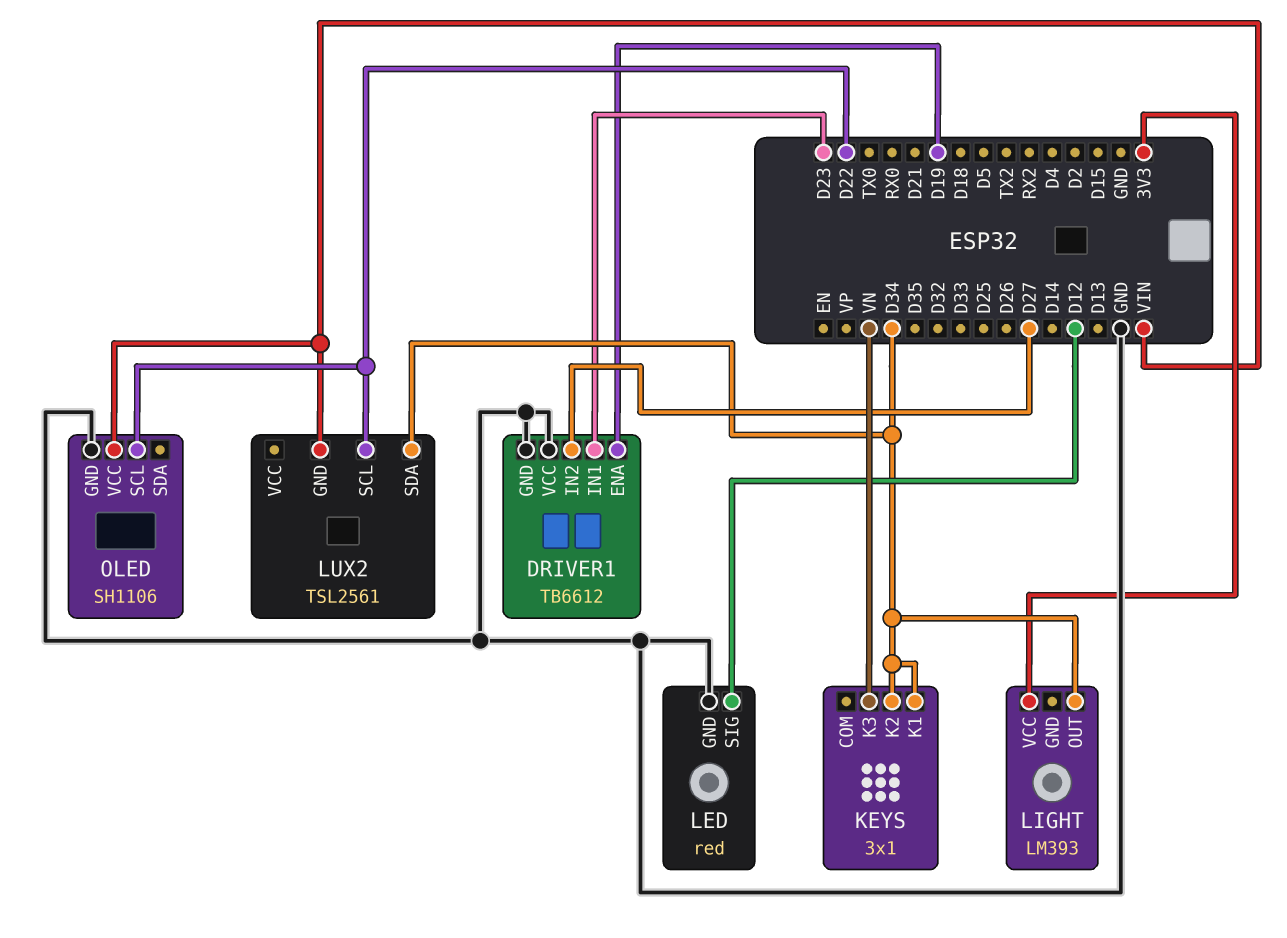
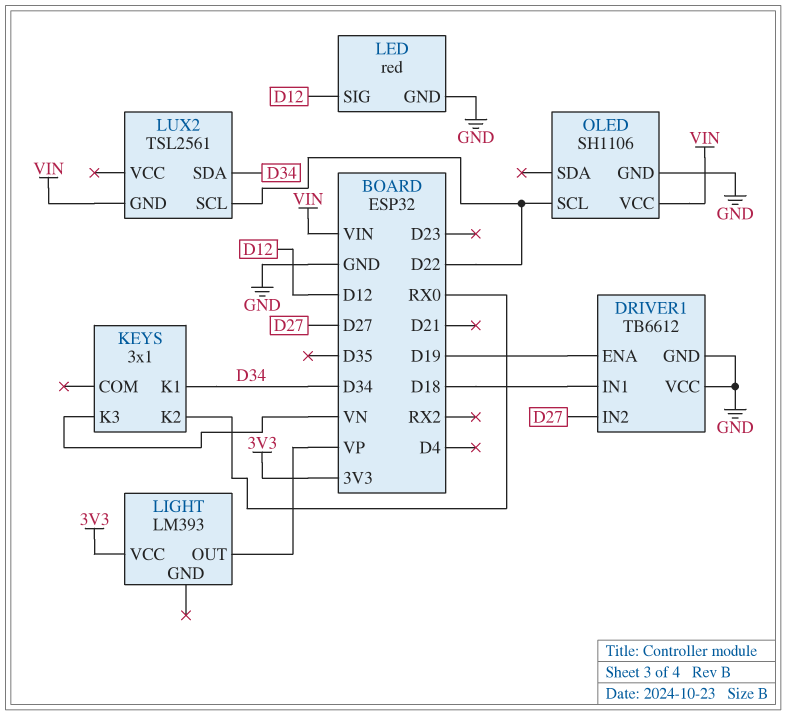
DRIVER1 pin IN1: D23 -> D18
KEYS pin K2: D34 -> RX0
LIGHT pin OUT: D34 -> VP

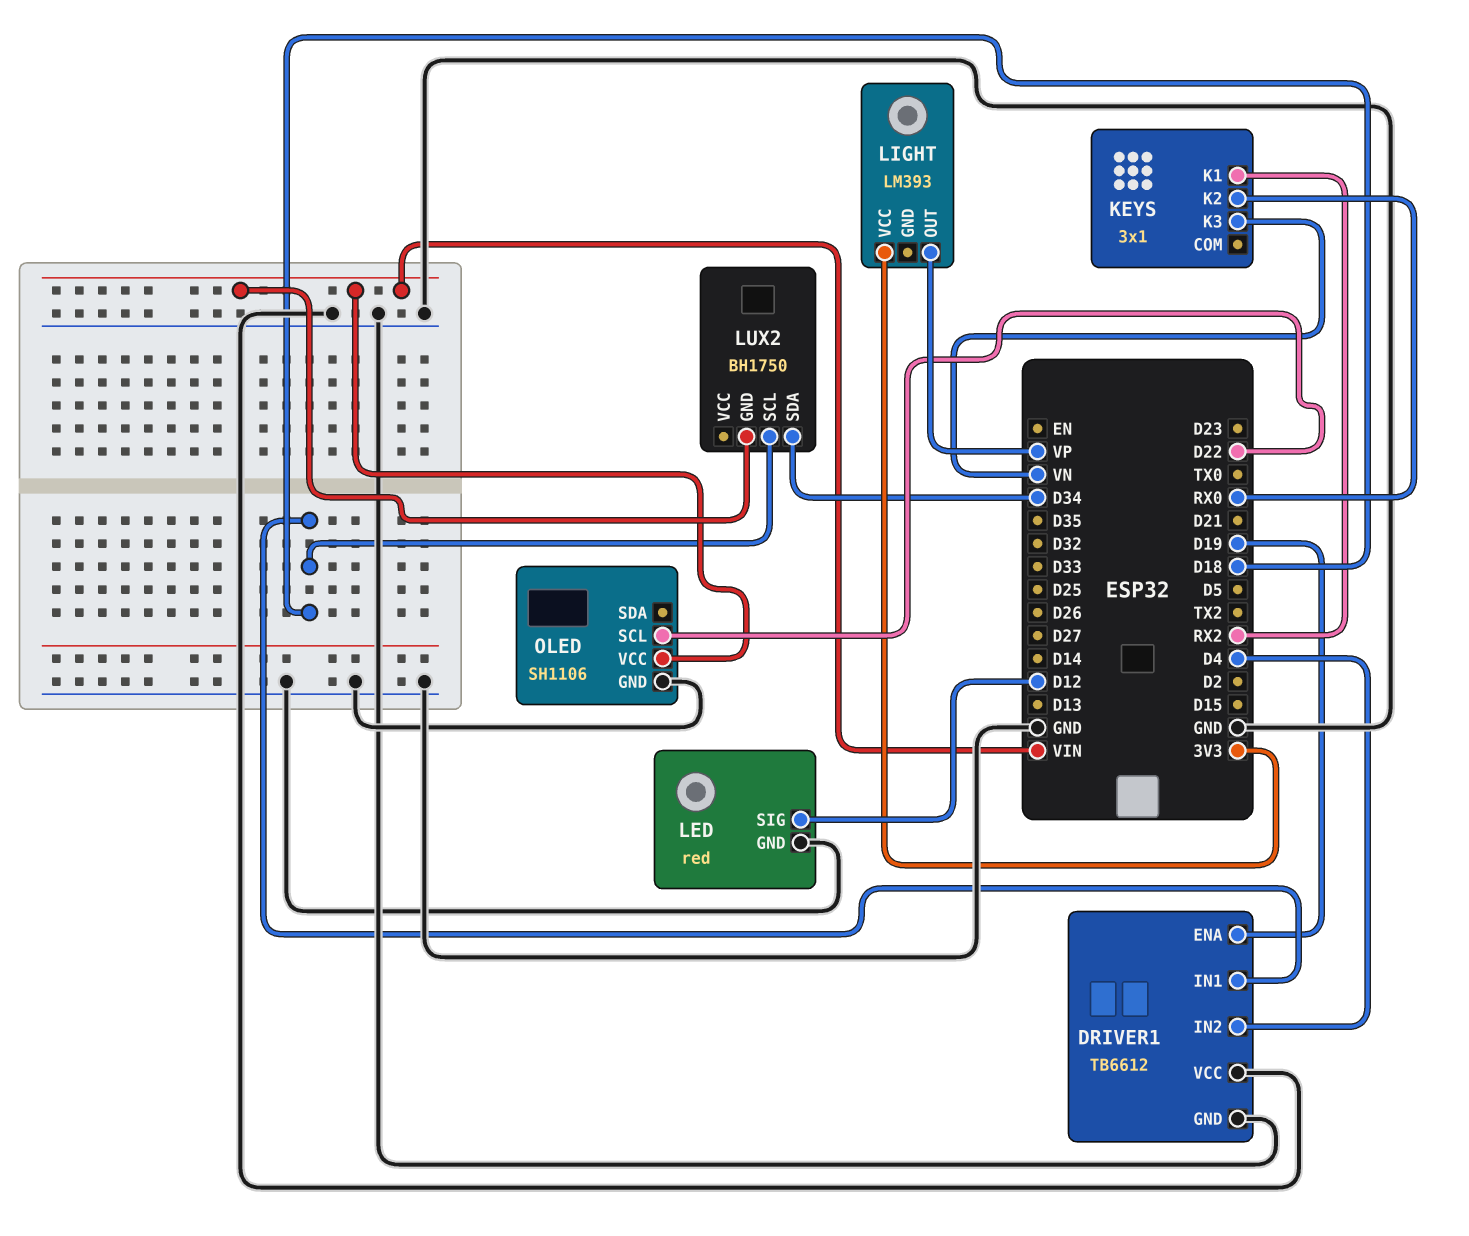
DRIVER1 pin IN2: D27 -> D4
KEYS pin K1: D34 -> RX2
LUX2: TSL2561 -> BH1750
LUX2 pin SCL: D22 -> D18

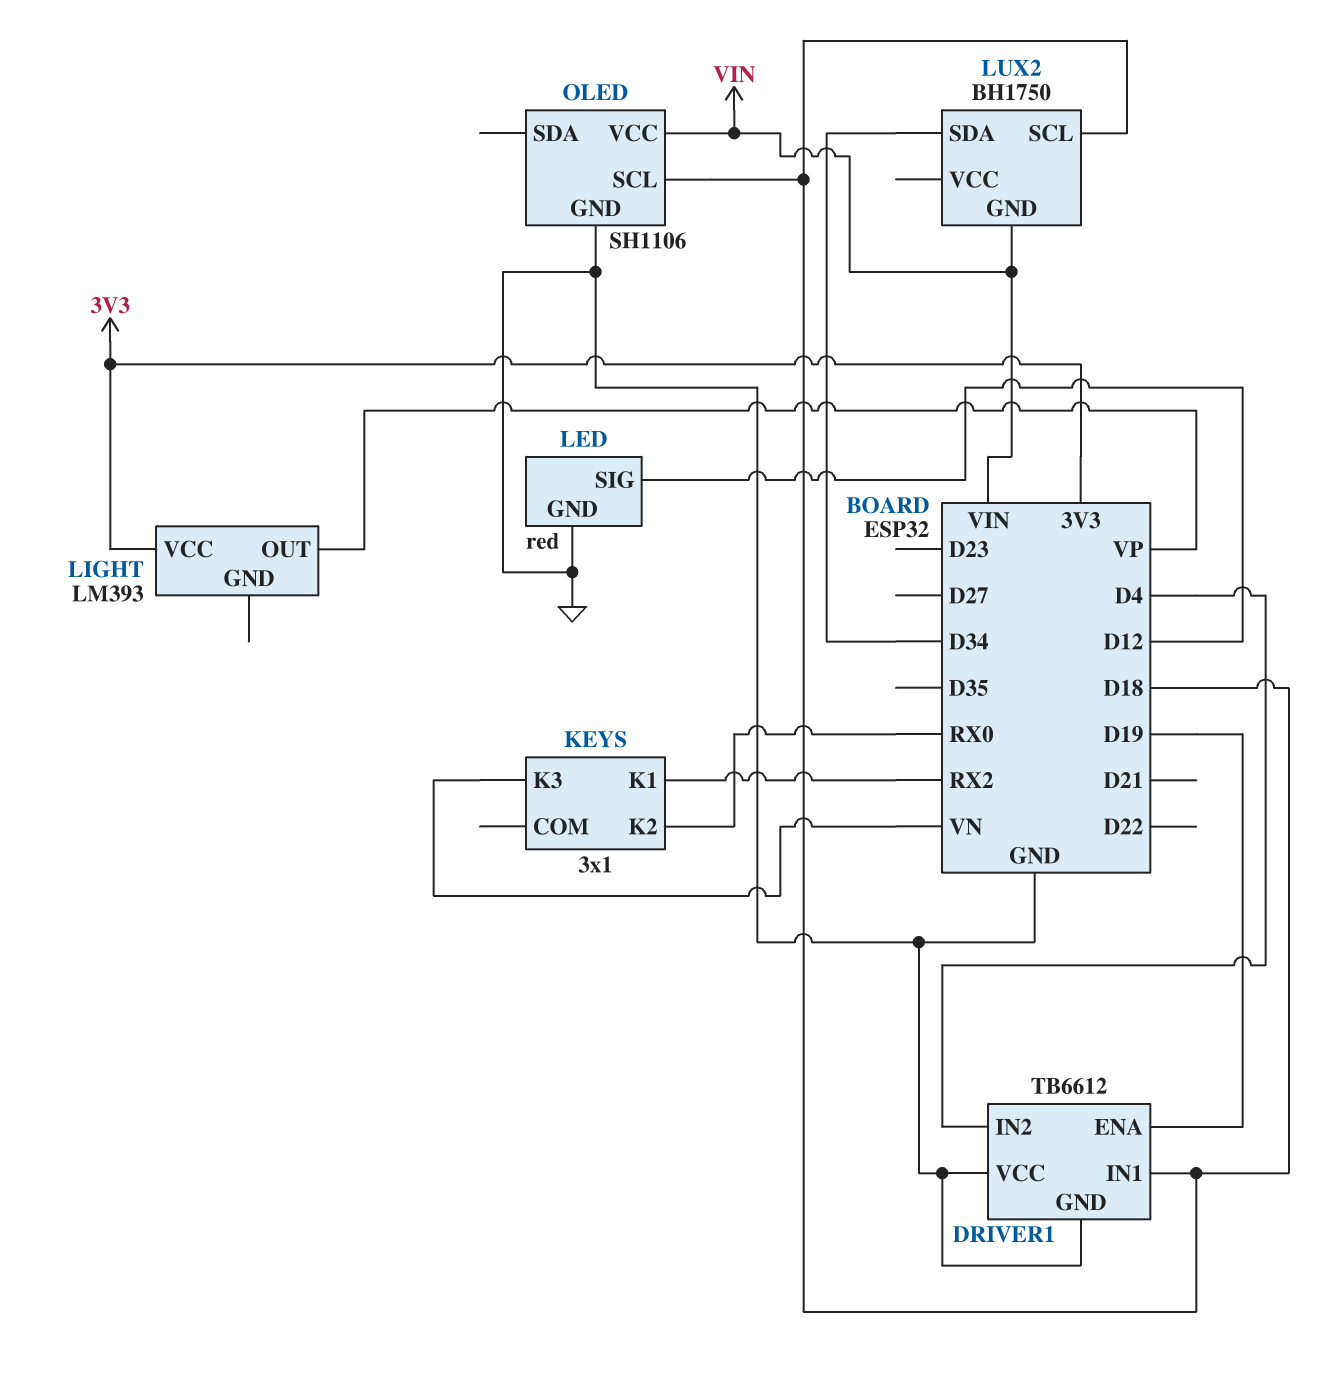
OLED pin SCL: D22 -> D18

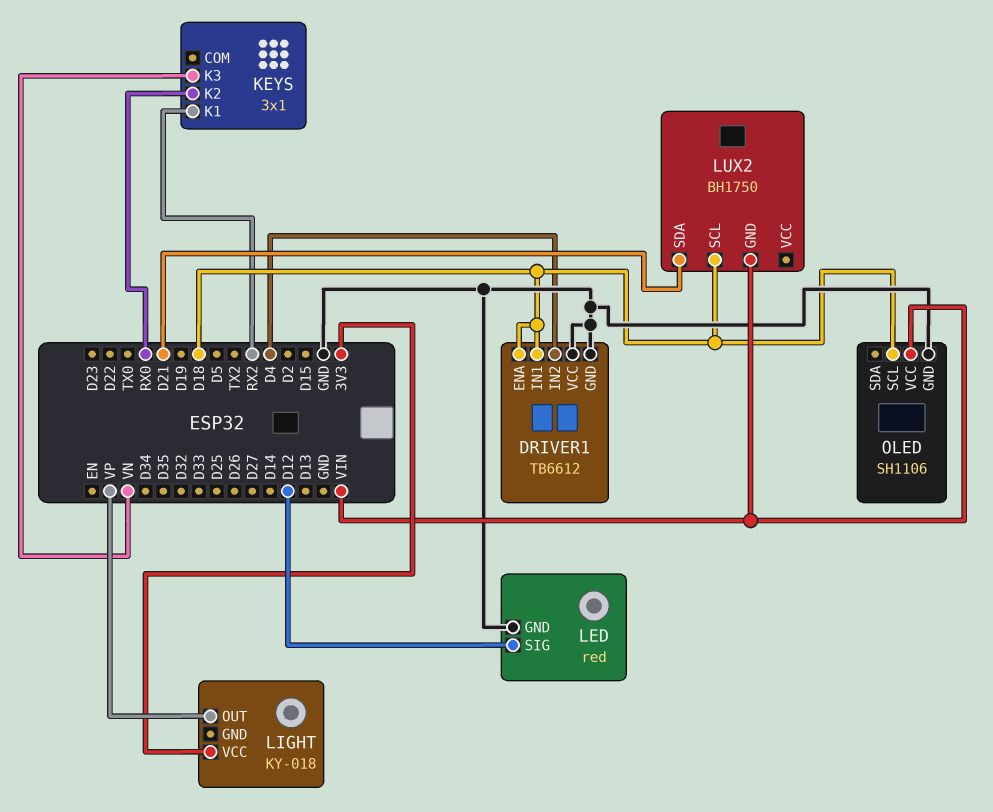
DRIVER1 pin ENA: D19 -> D18
LIGHT: LM393 -> KY-018
LUX2 pin SDA: D34 -> D21

